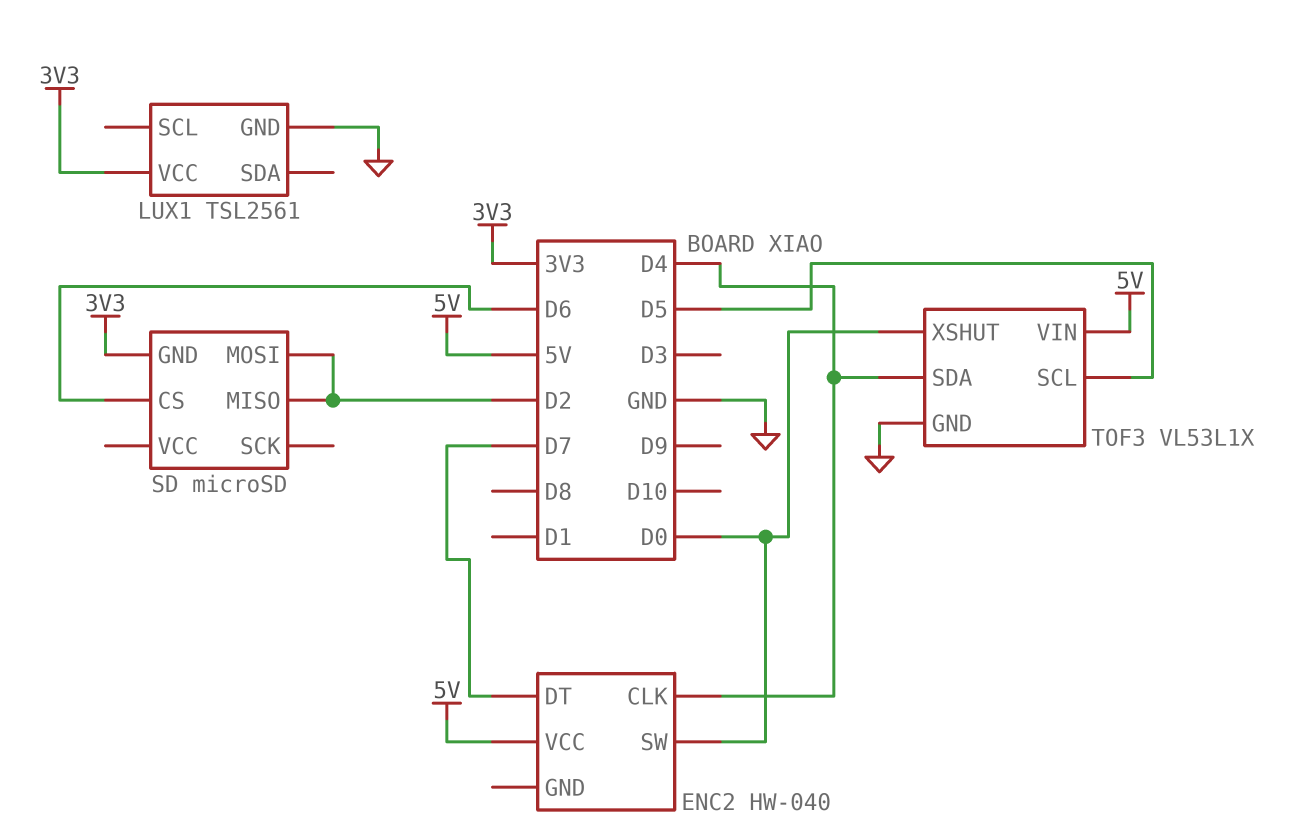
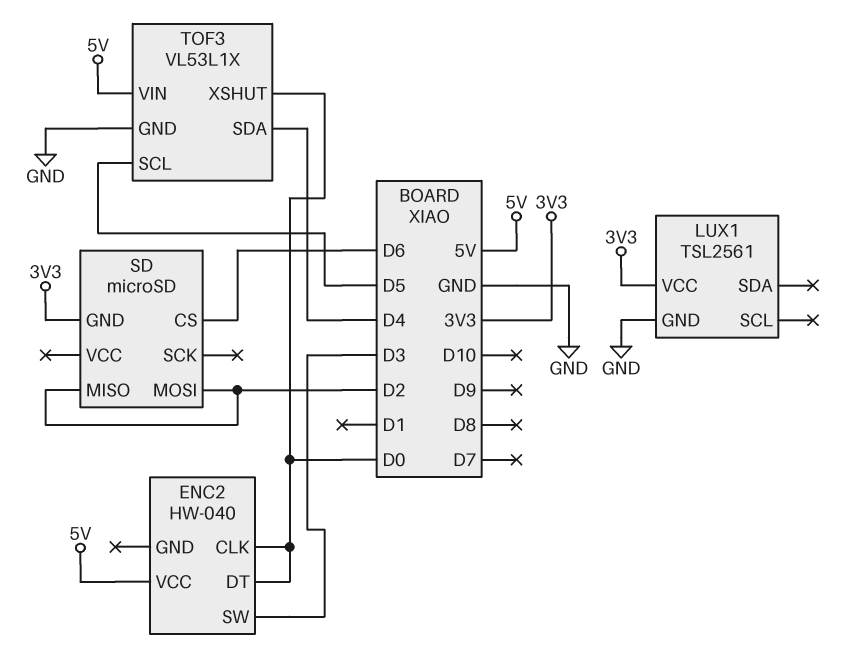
ENC2 pin CLK: D4 -> D0
ENC2 pin DT: D7 -> D0
ENC2 pin SW: D0 -> D3

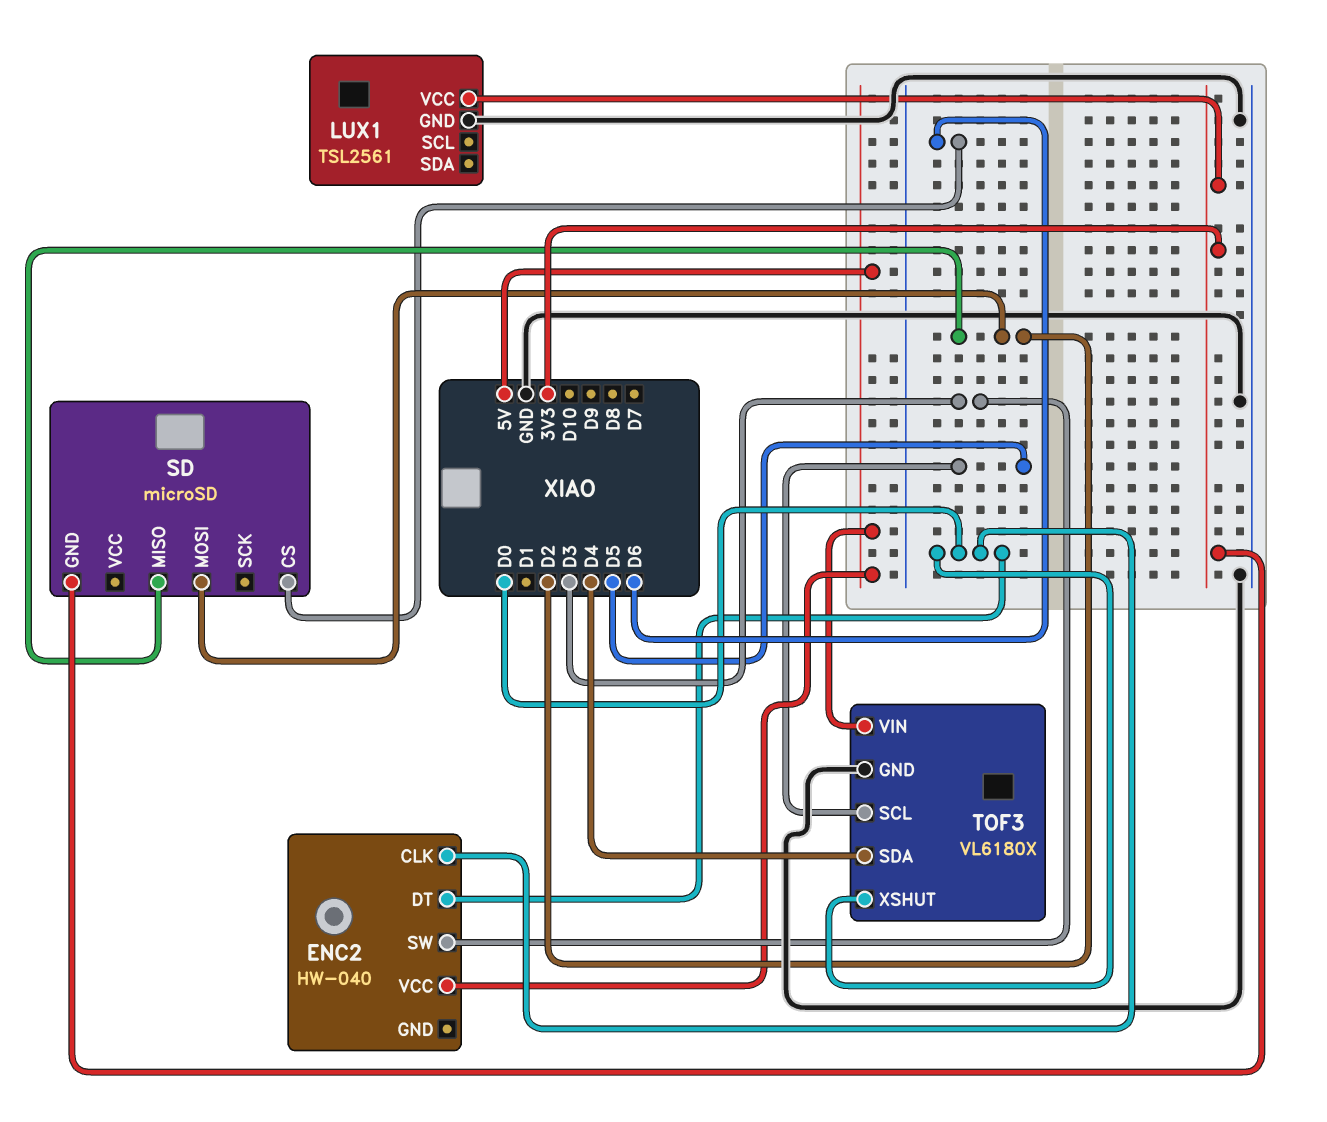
TOF3: VL53L1X -> VL6180X

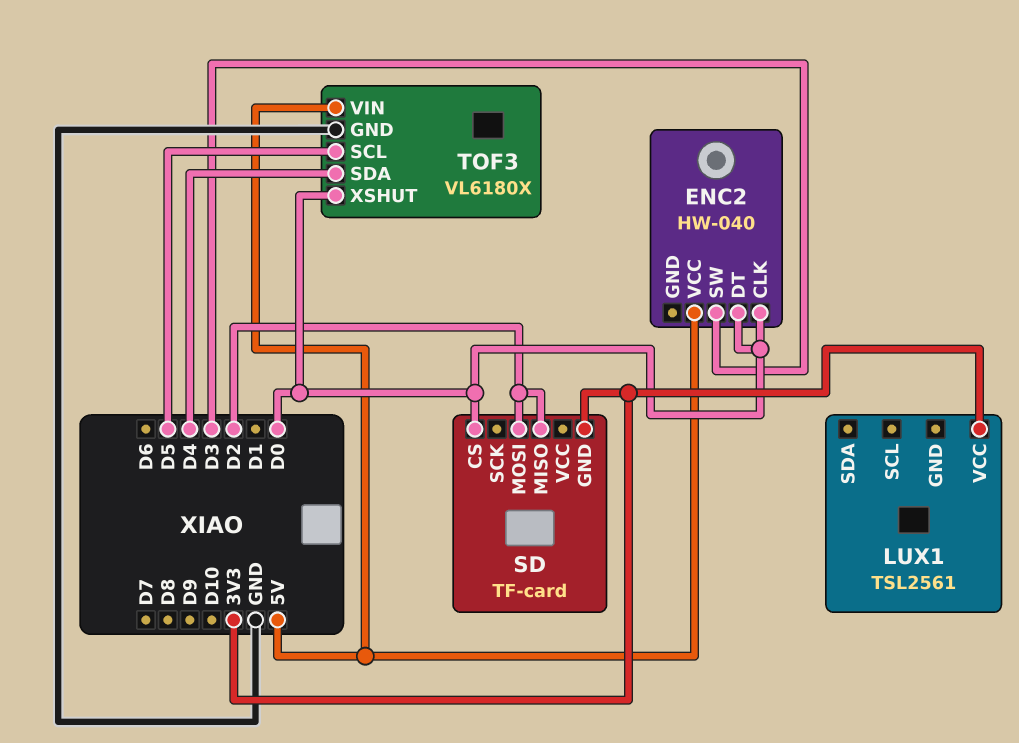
LUX1 pin GND: GND -> none
SD: microSD -> TF-card
SD pin CS: D6 -> D0

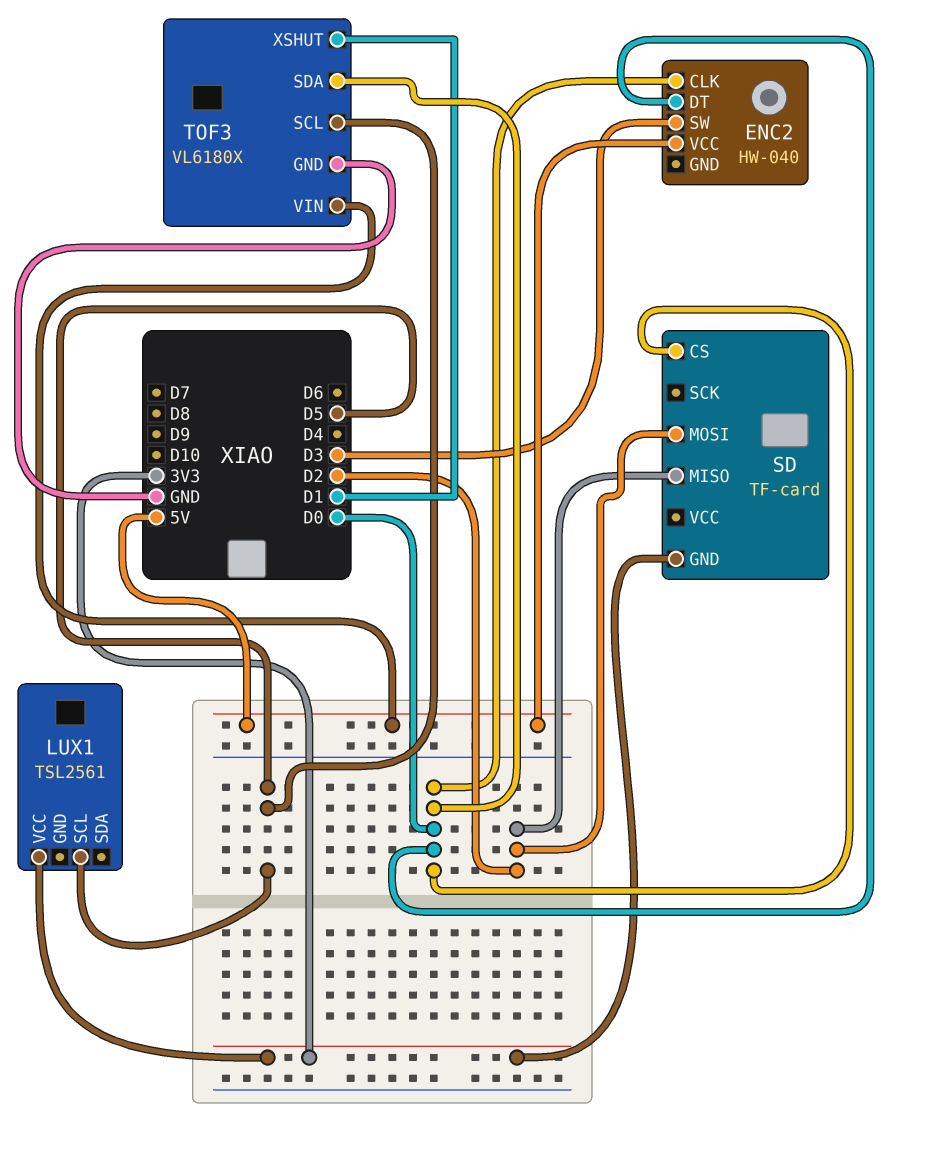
LUX1 pin SCL: none -> D5
TOF3 pin SDA: D4 -> D0
TOF3 pin XSHUT: D0 -> D1

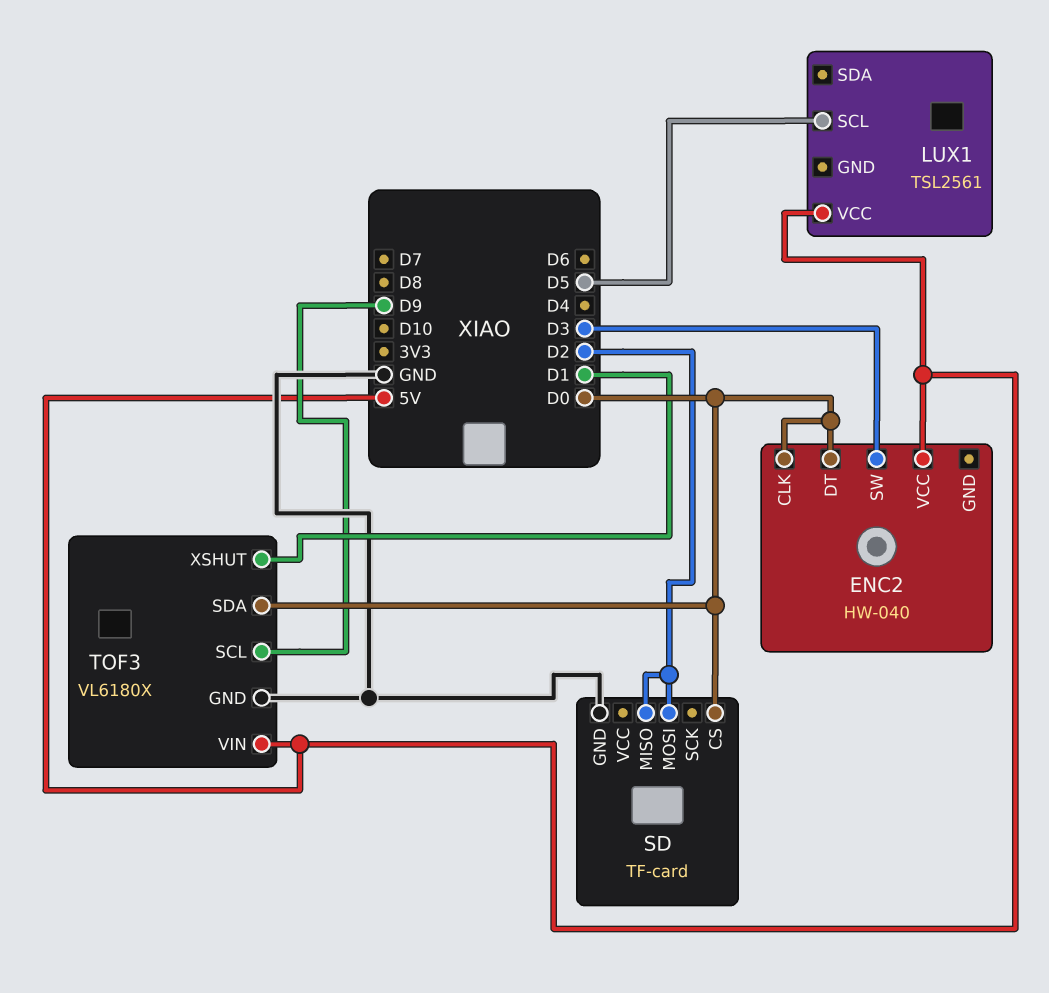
LUX1 pin VCC: 3V3 -> 5V
SD pin GND: 3V3 -> GND
TOF3 pin SCL: D5 -> D9

